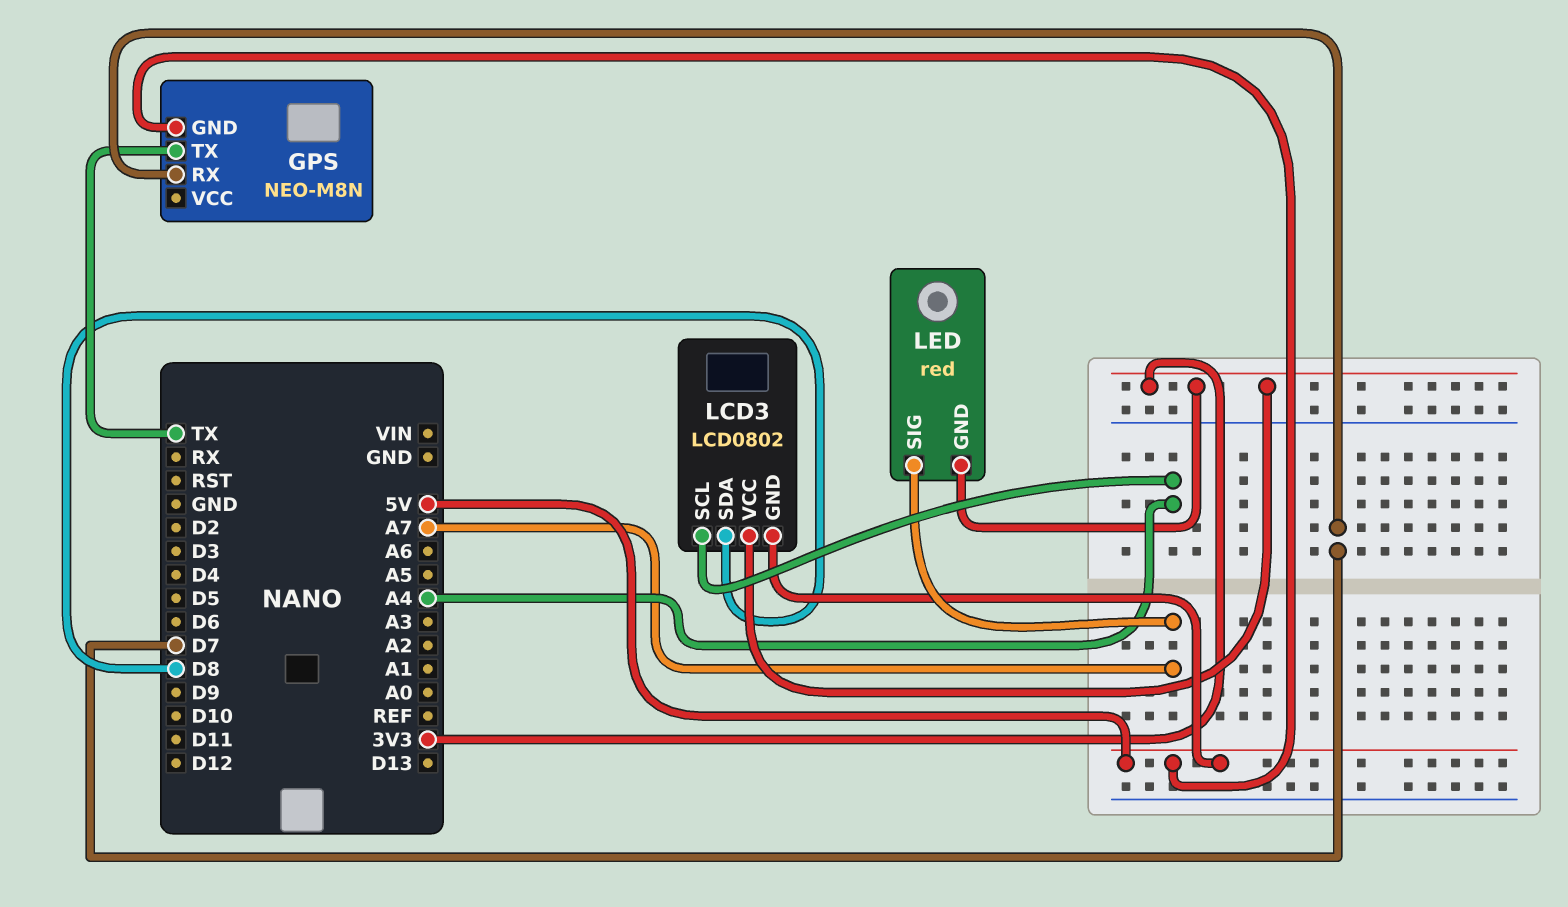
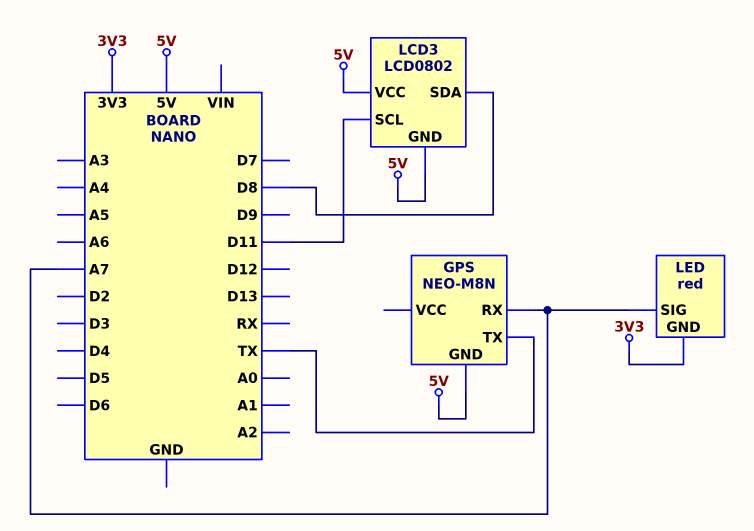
GPS pin RX: D7 -> A7
LCD3 pin SCL: A4 -> D11
LCD3 pin VCC: 3V3 -> 5V

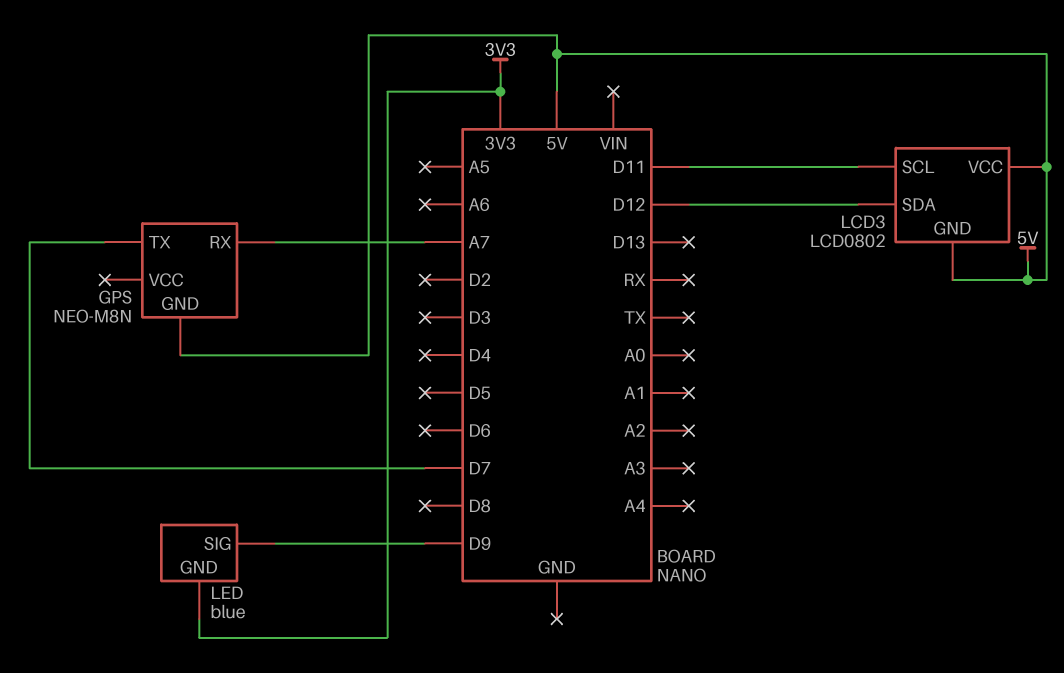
GPS pin TX: TX -> D7
LCD3 pin SDA: D8 -> D12
LED: red -> blue
LED pin SIG: A7 -> D9

